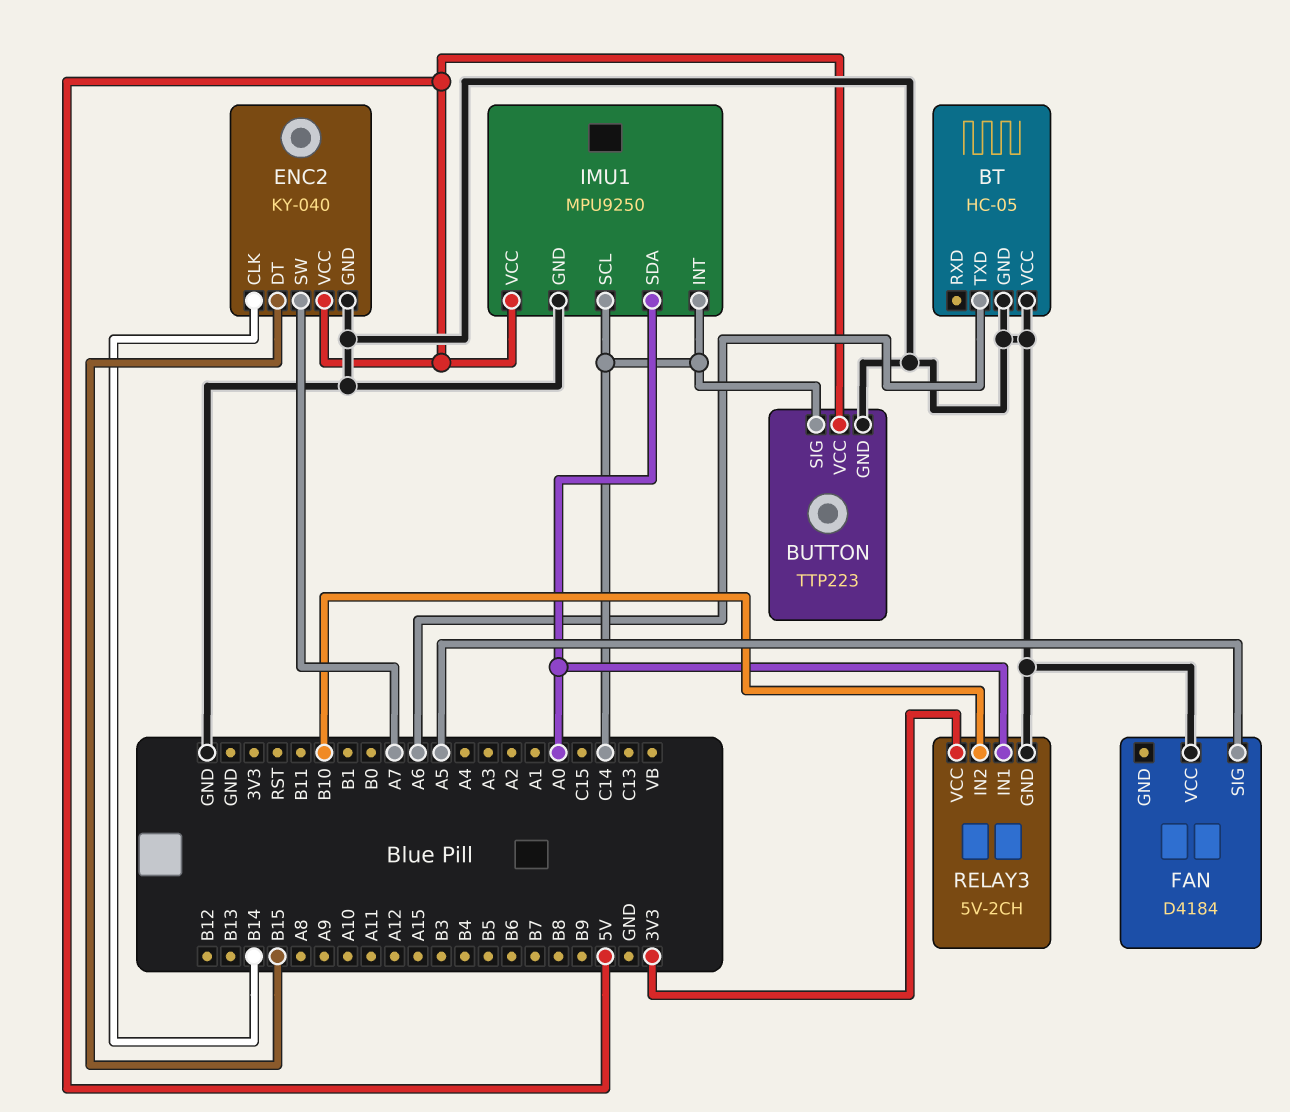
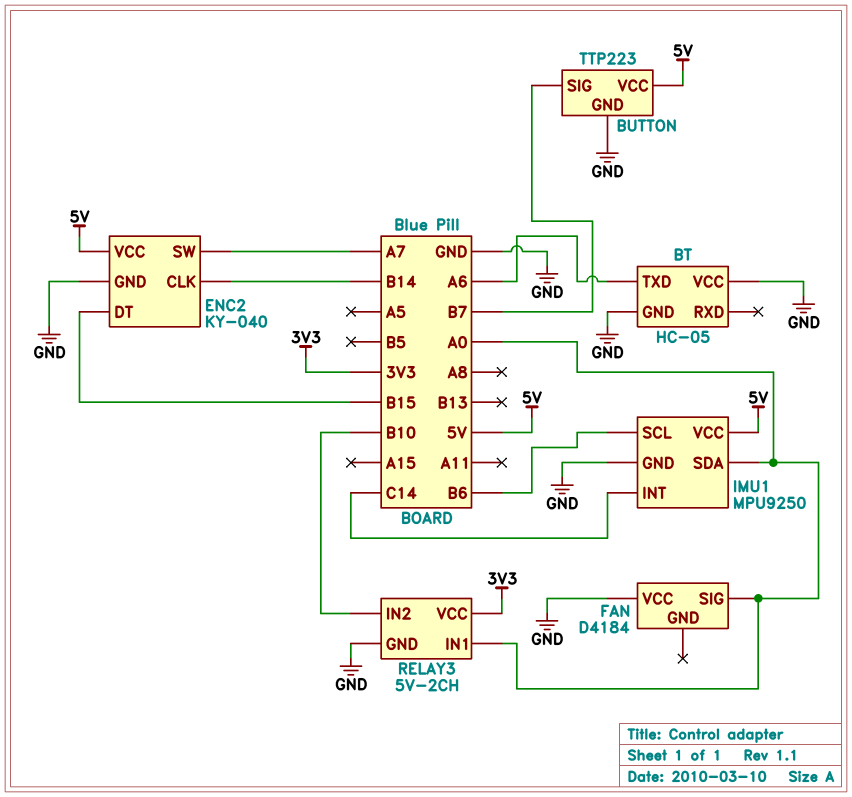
BUTTON pin SIG: C14 -> B7
FAN pin SIG: A5 -> A0
IMU1 pin SCL: C14 -> B6

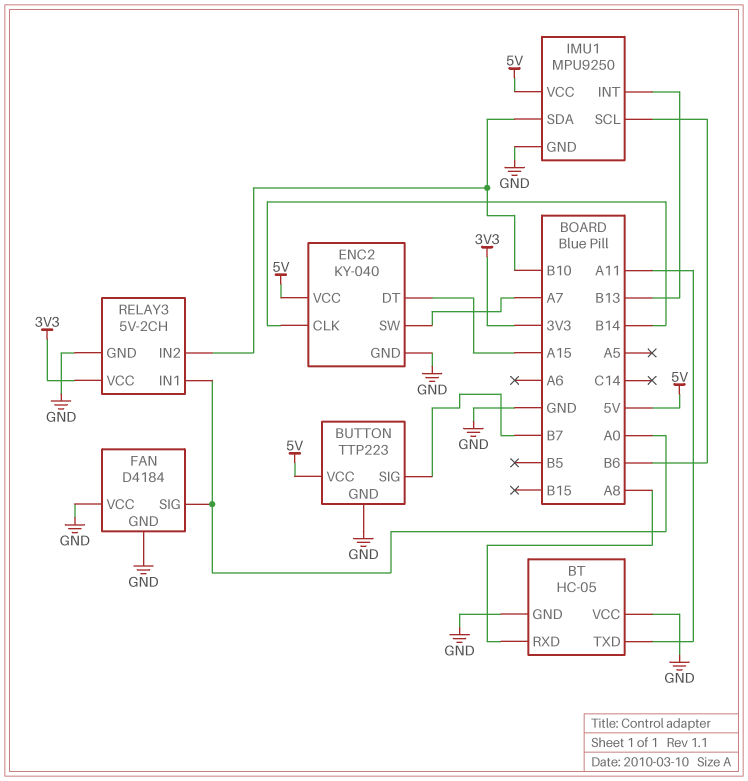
BT pin RXD: none -> A8
BT pin TXD: A6 -> A11
ENC2 pin DT: B15 -> A15
FAN pin GND: none -> GND
IMU1 pin INT: C14 -> B13
IMU1 pin SDA: A0 -> B10

